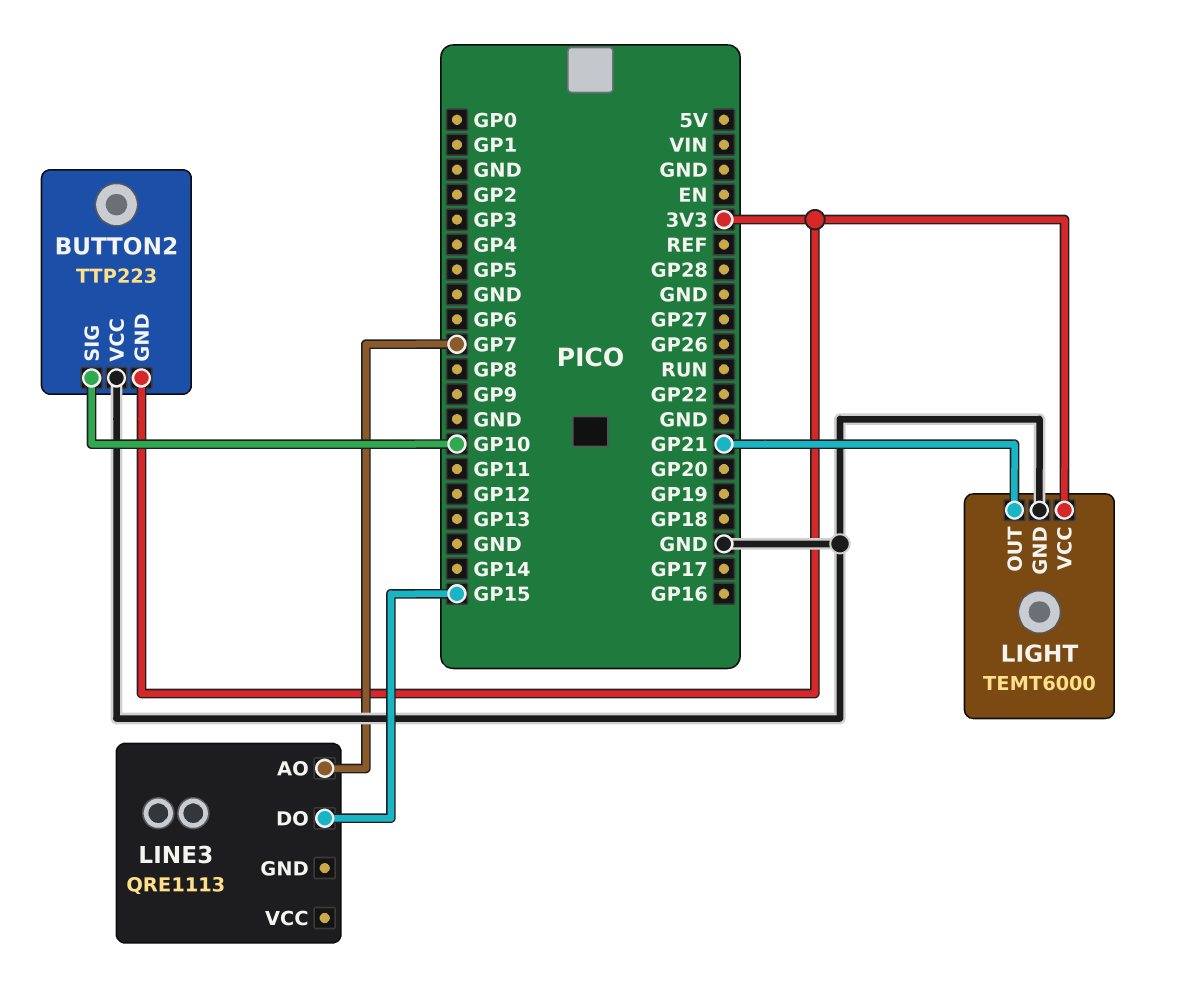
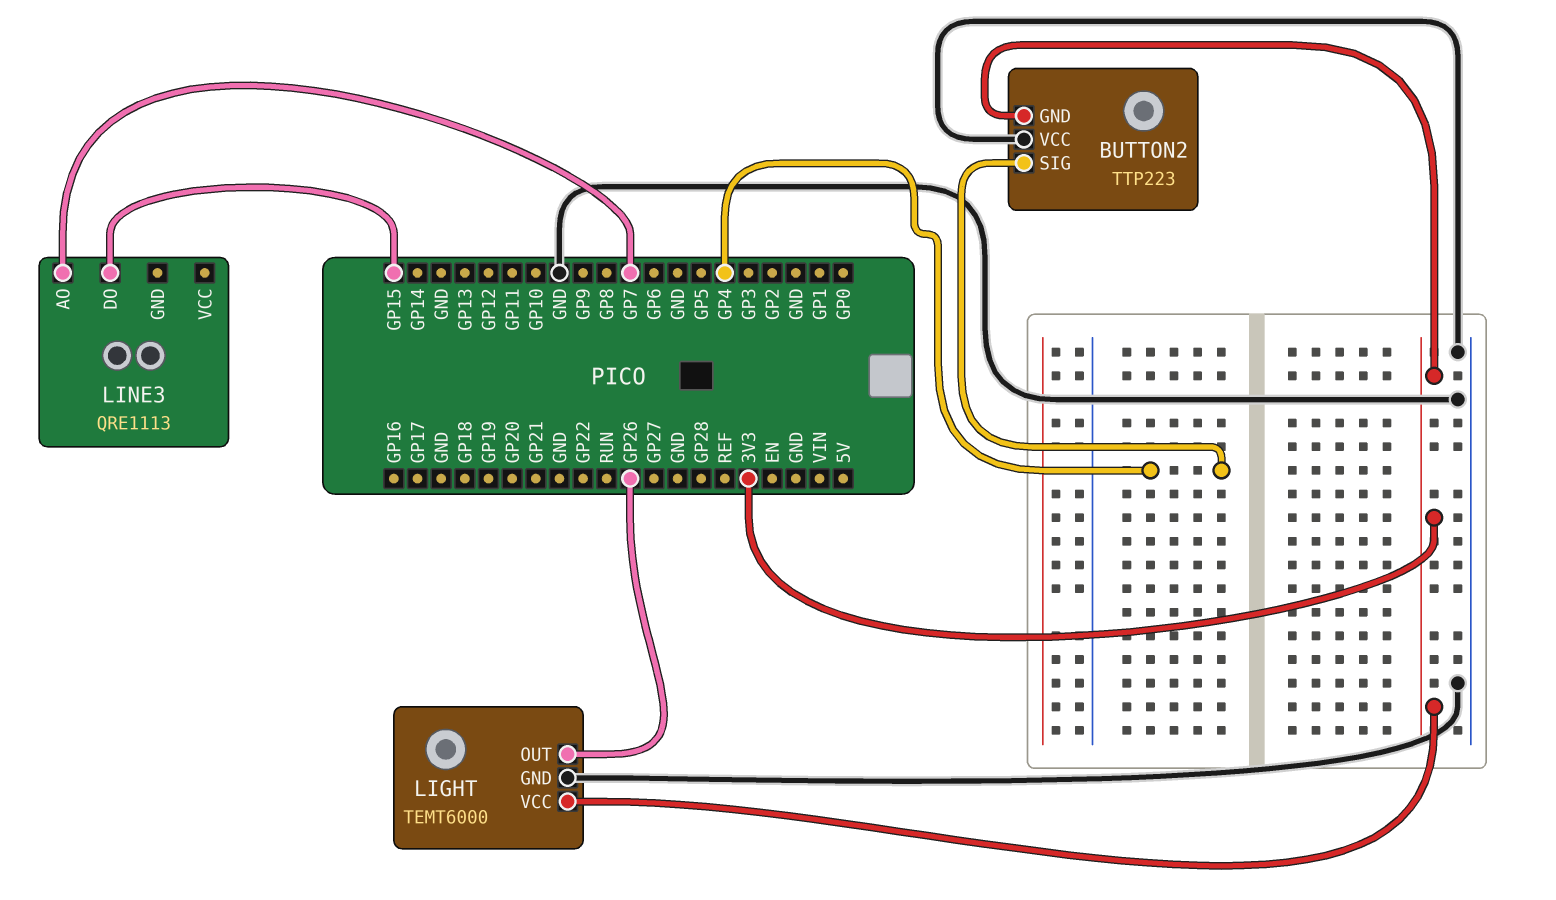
BUTTON2 pin SIG: GP10 -> GP4
LIGHT pin OUT: GP21 -> GP26

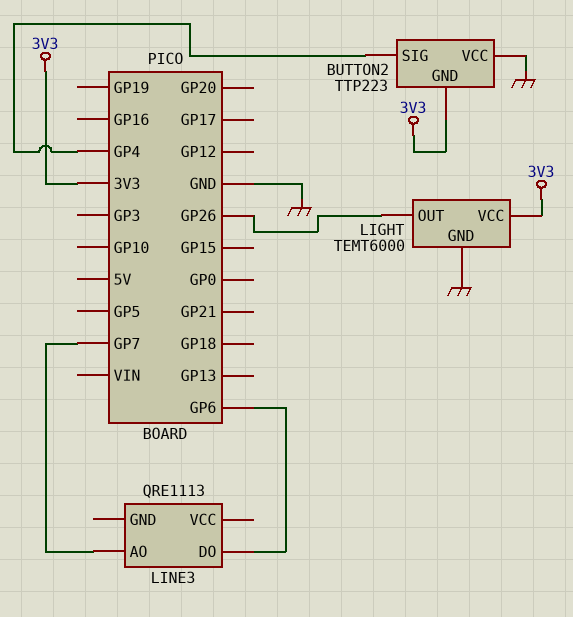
LINE3 pin DO: GP15 -> GP6

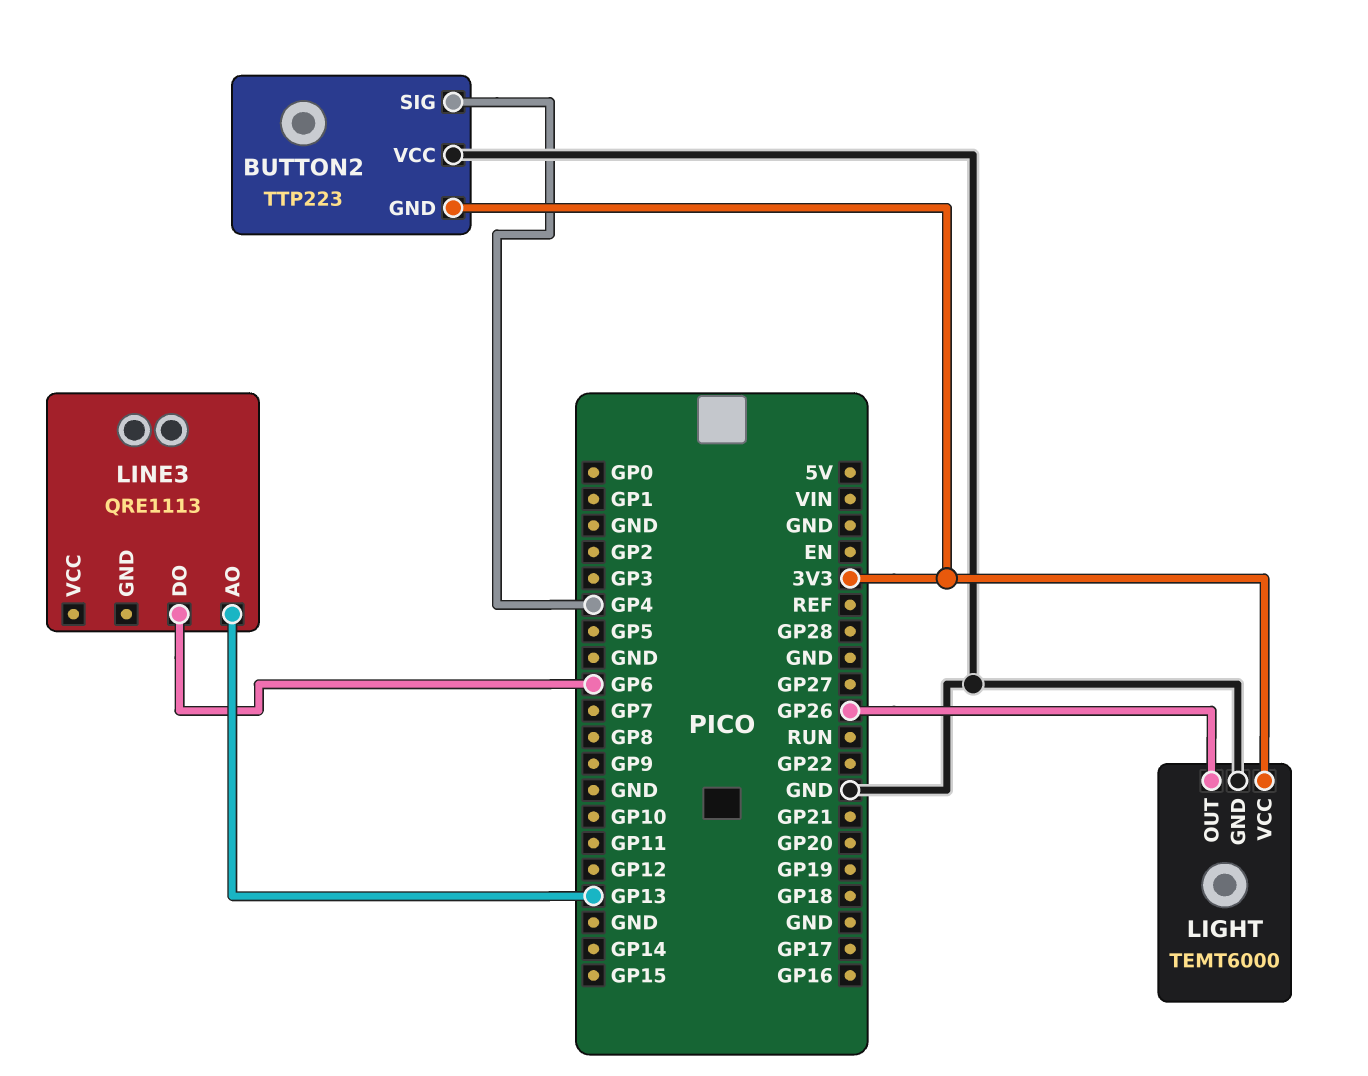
LINE3 pin AO: GP7 -> GP13

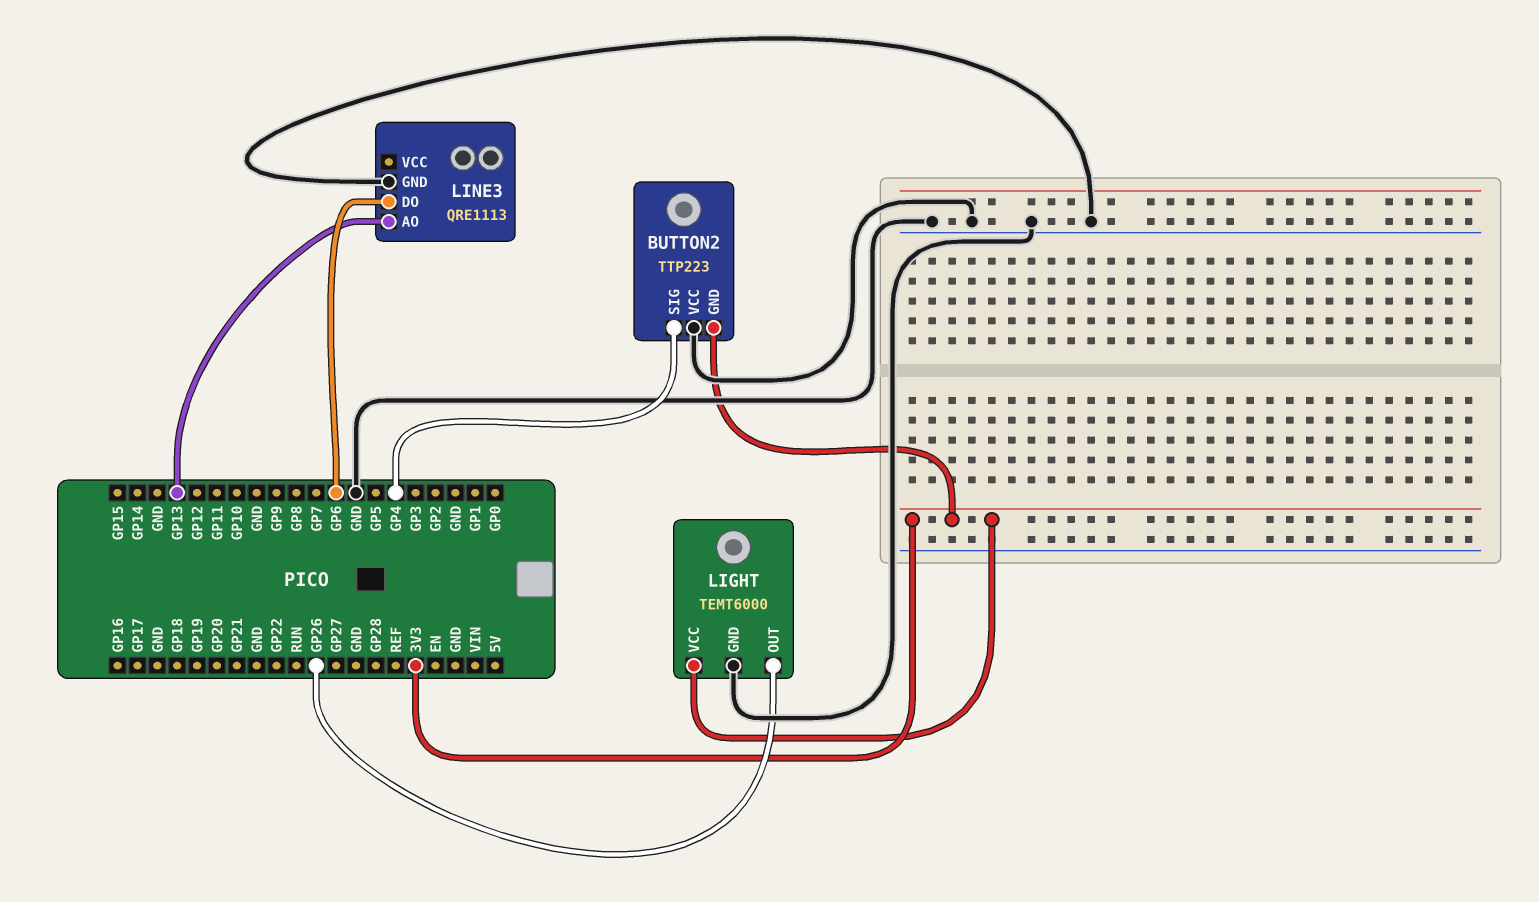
LINE3 pin GND: none -> GND

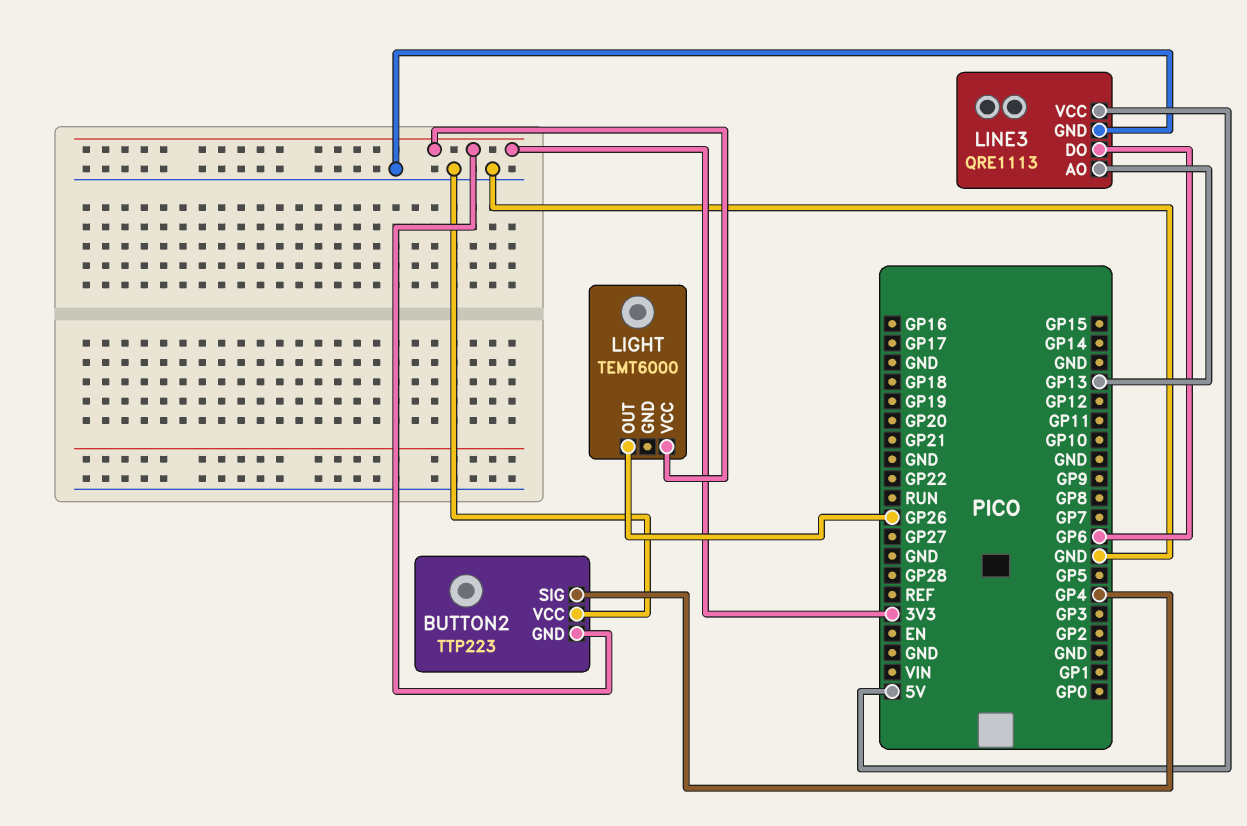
LIGHT pin GND: GND -> none
LINE3 pin VCC: none -> 5V

